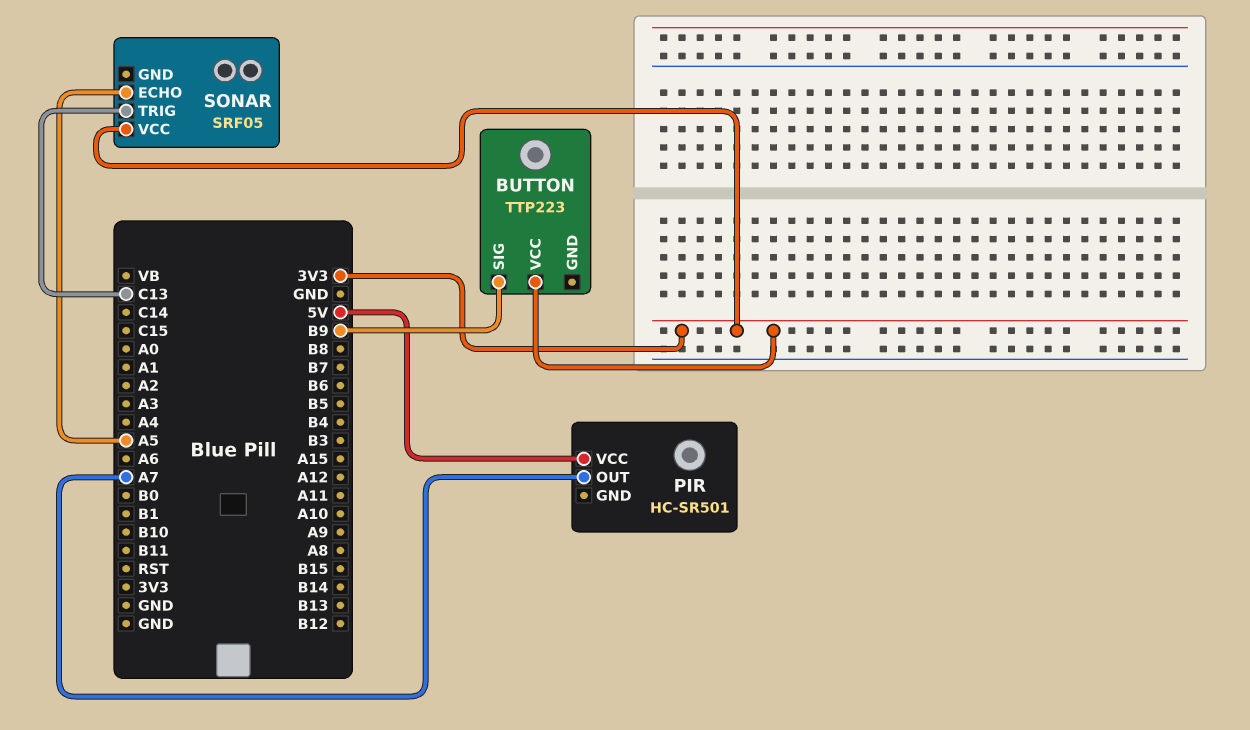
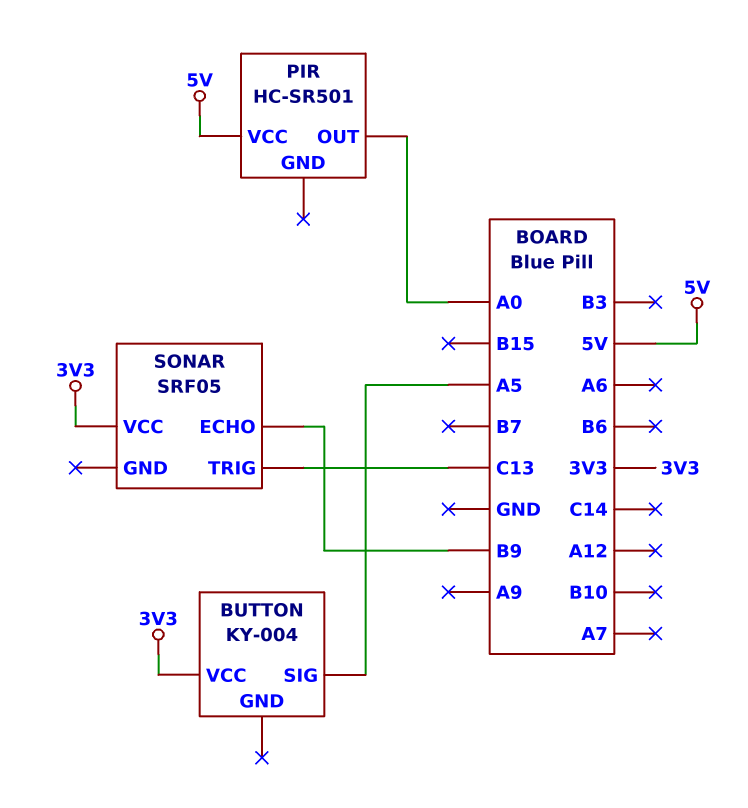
BUTTON: TTP223 -> KY-004
BUTTON pin SIG: B9 -> A5
PIR pin OUT: A7 -> A0
SONAR pin ECHO: A5 -> B9

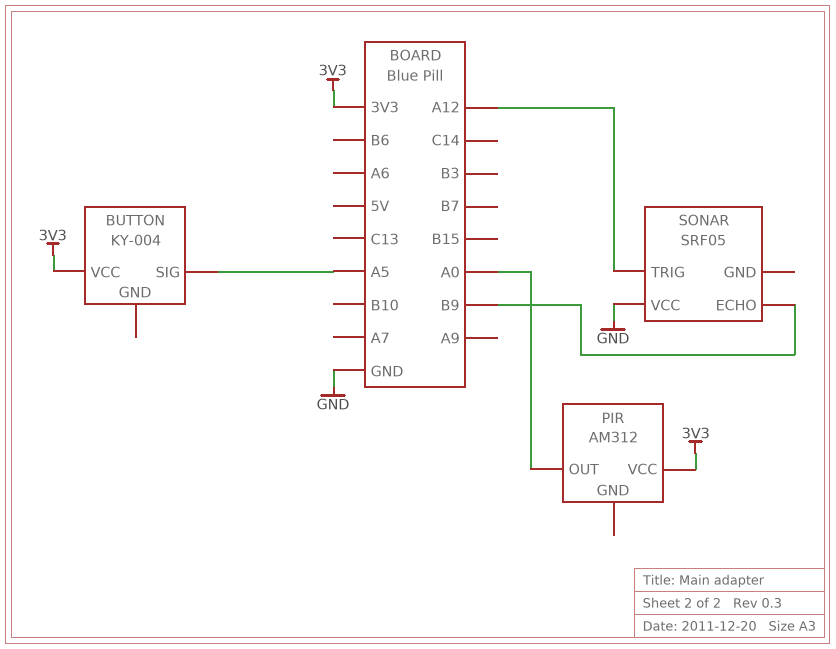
PIR: HC-SR501 -> AM312
PIR pin VCC: 5V -> 3V3
SONAR pin TRIG: C13 -> A12
SONAR pin VCC: 3V3 -> GND

